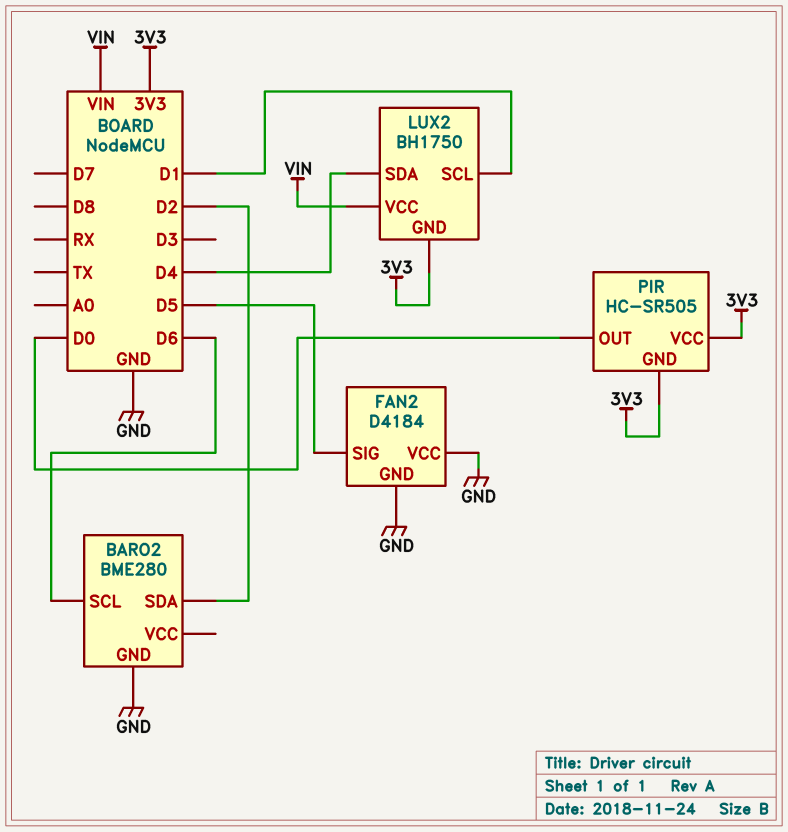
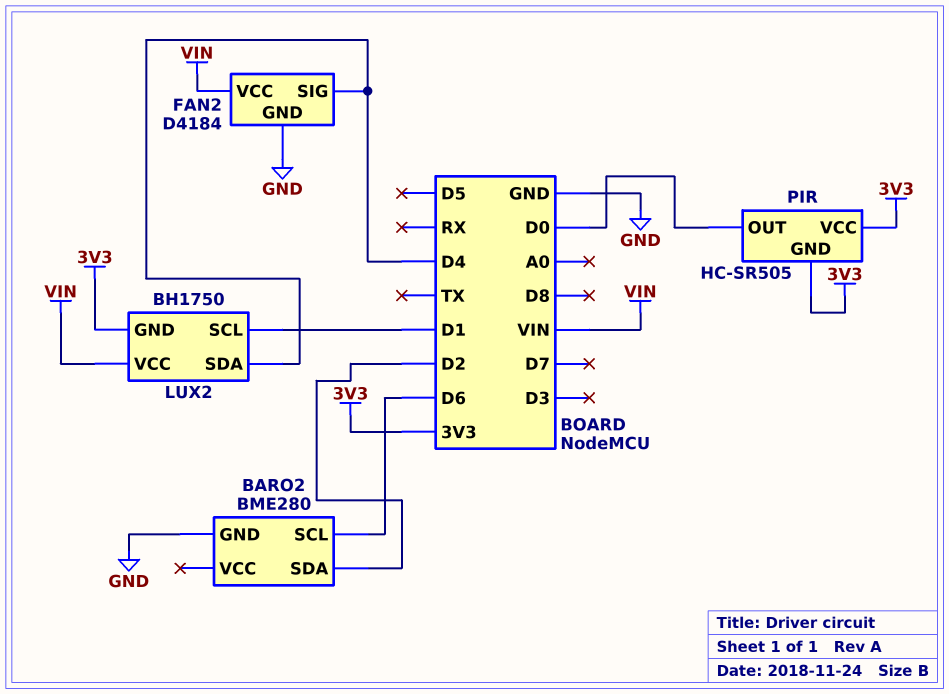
FAN2 pin SIG: D5 -> D4
FAN2 pin VCC: GND -> VIN

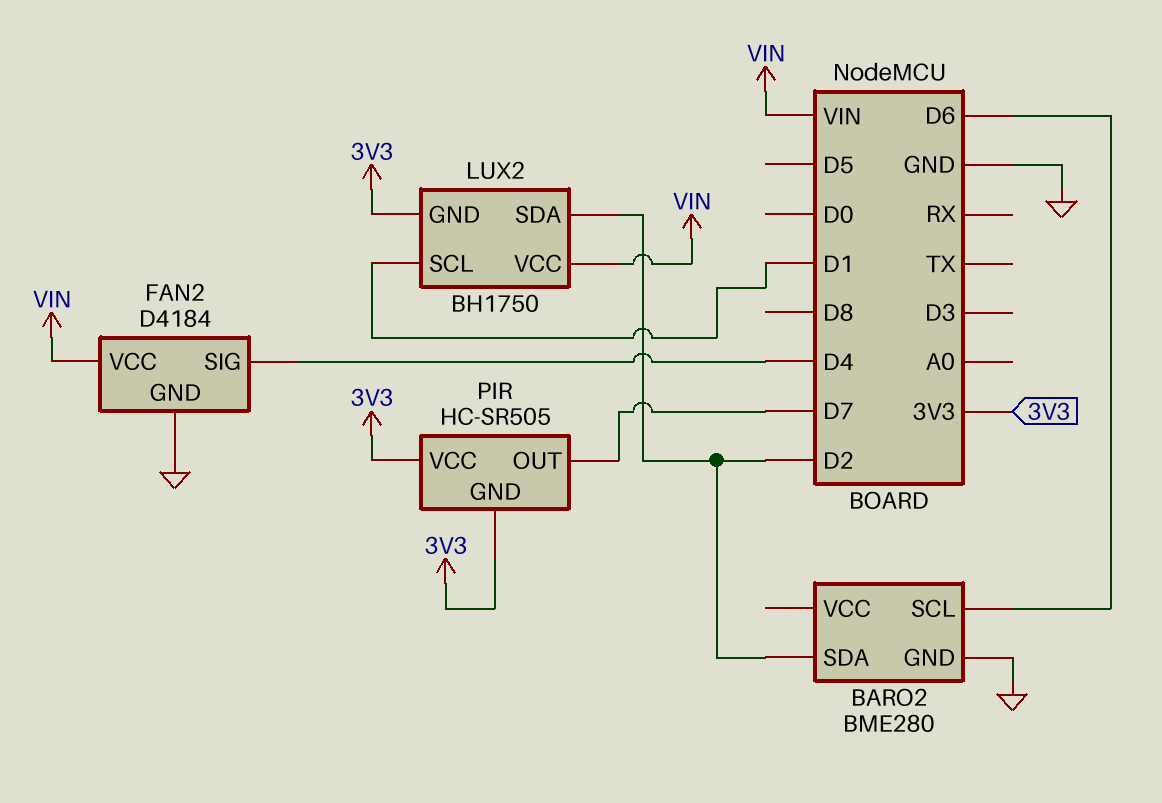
LUX2 pin SDA: D4 -> D2
PIR pin OUT: D0 -> D7

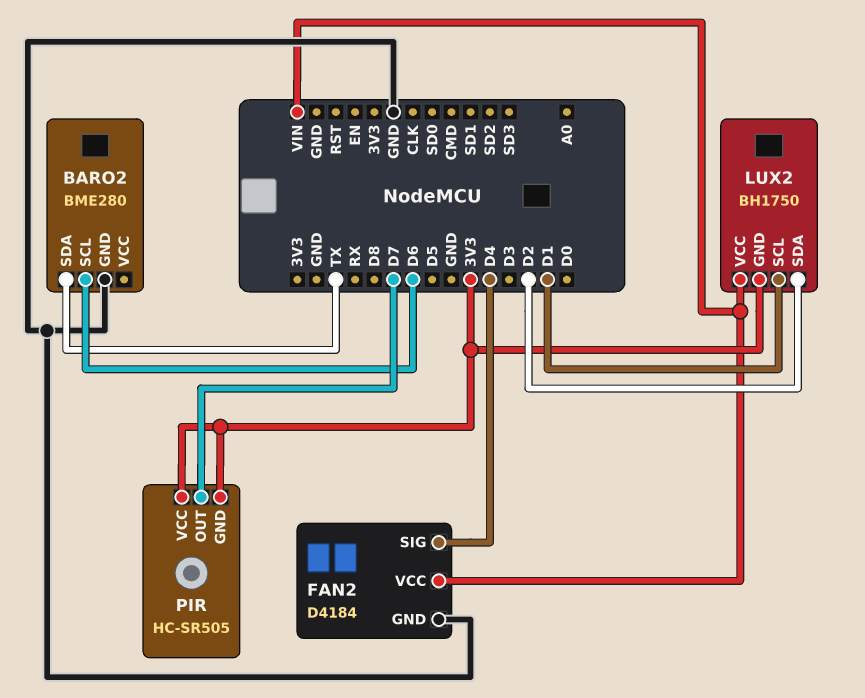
BARO2 pin SDA: D2 -> TX

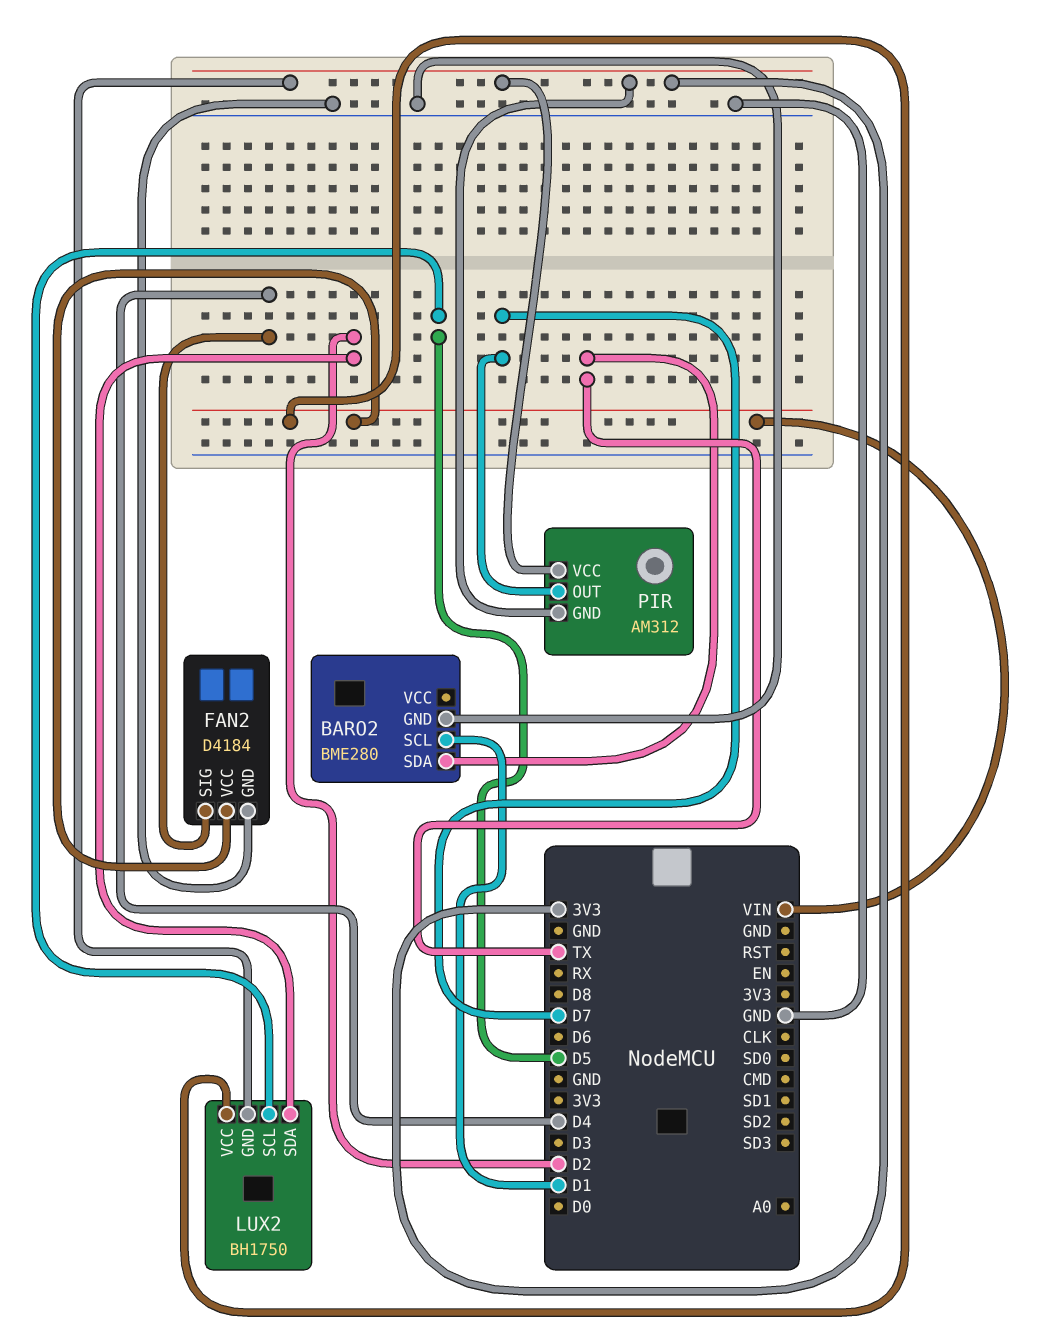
BARO2 pin SCL: D6 -> D1
LUX2 pin SCL: D1 -> D5
PIR: HC-SR505 -> AM312

